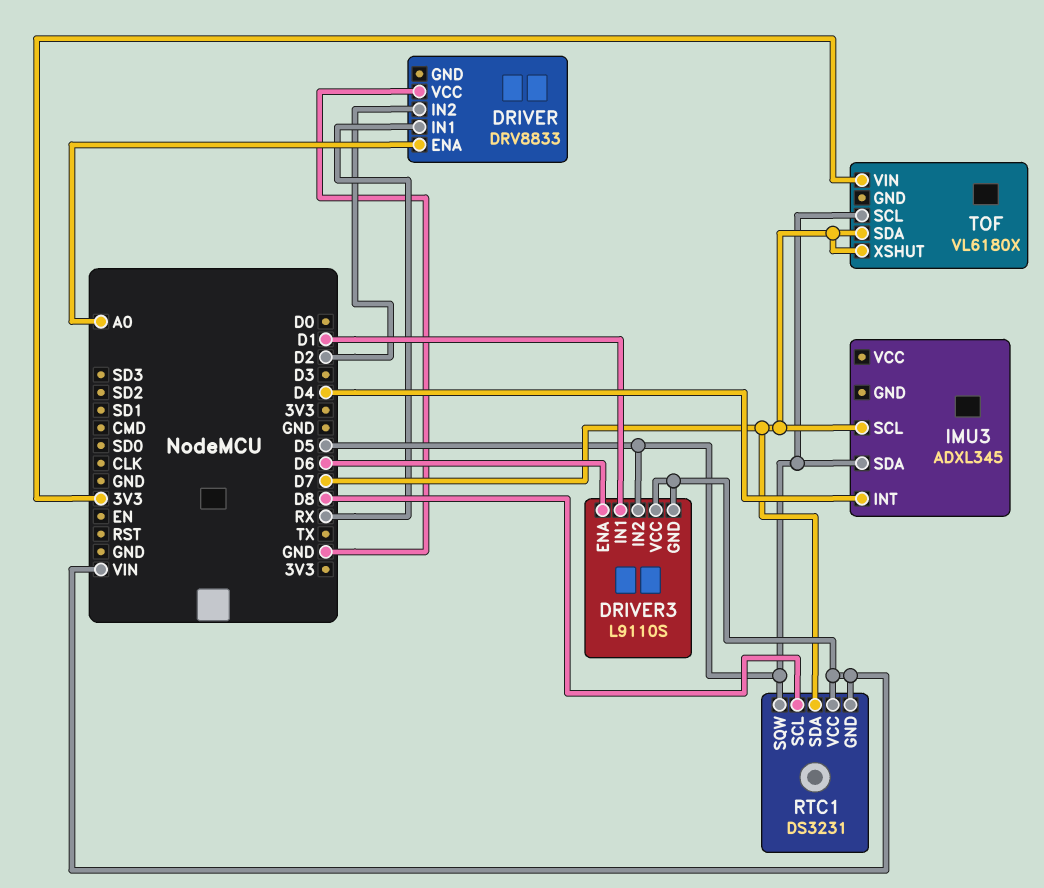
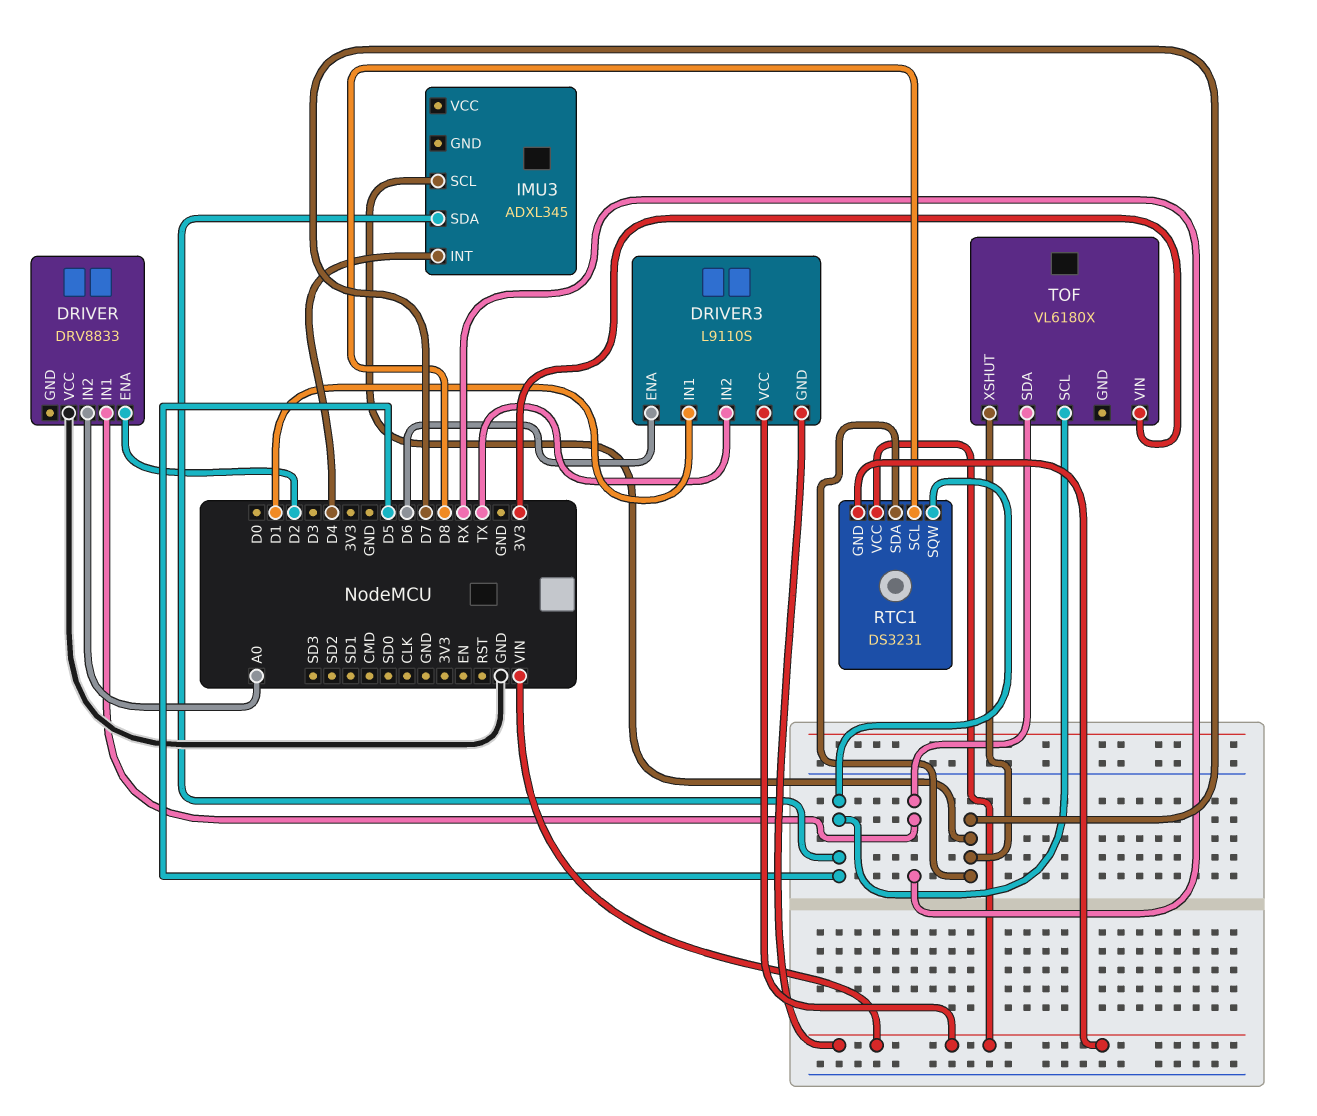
DRIVER pin ENA: A0 -> D2
DRIVER pin IN2: D2 -> A0
DRIVER3 pin IN2: D5 -> TX
TOF pin SDA: D7 -> RX

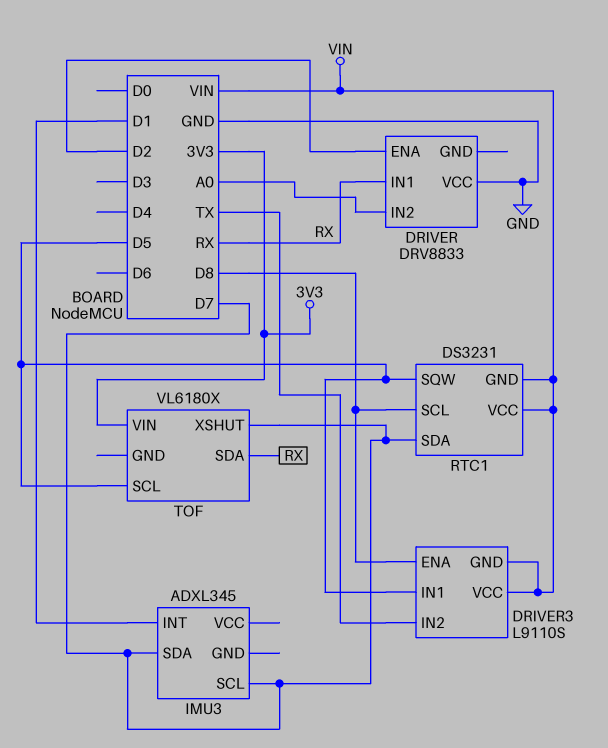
DRIVER3 pin ENA: D6 -> D8
DRIVER3 pin IN1: D1 -> D5
IMU3 pin INT: D4 -> D1
IMU3 pin SDA: D5 -> D7

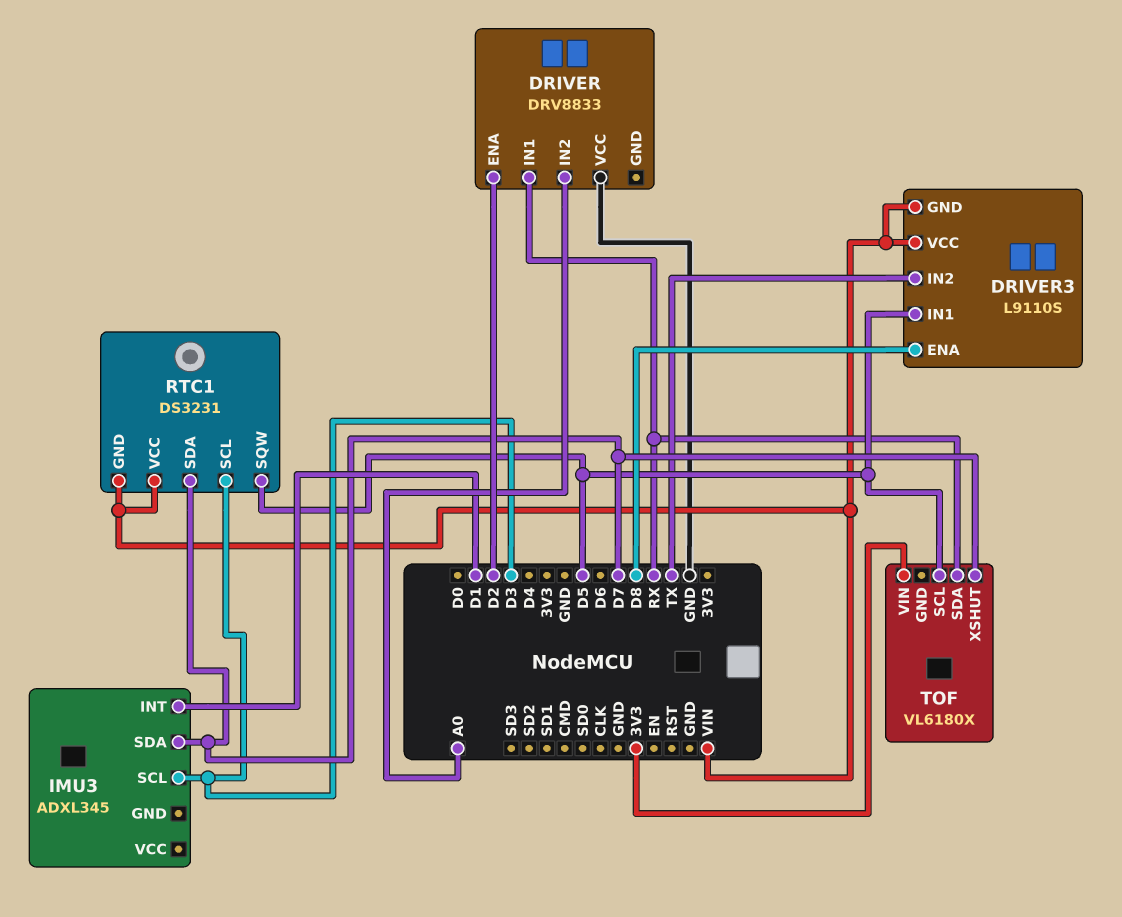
IMU3 pin SCL: D7 -> D3
RTC1 pin SCL: D8 -> D3

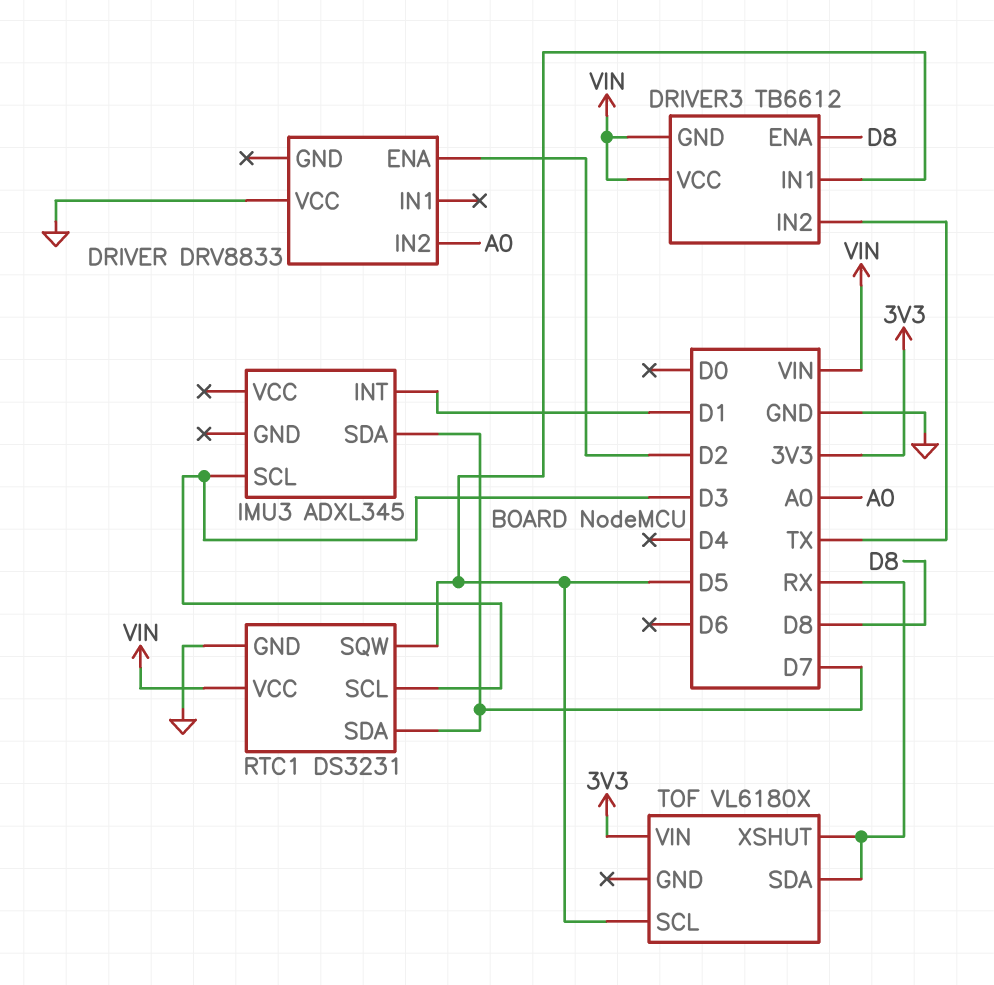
DRIVER pin IN1: RX -> none
DRIVER3: L9110S -> TB6612
RTC1 pin GND: VIN -> GND
TOF pin XSHUT: D7 -> RX

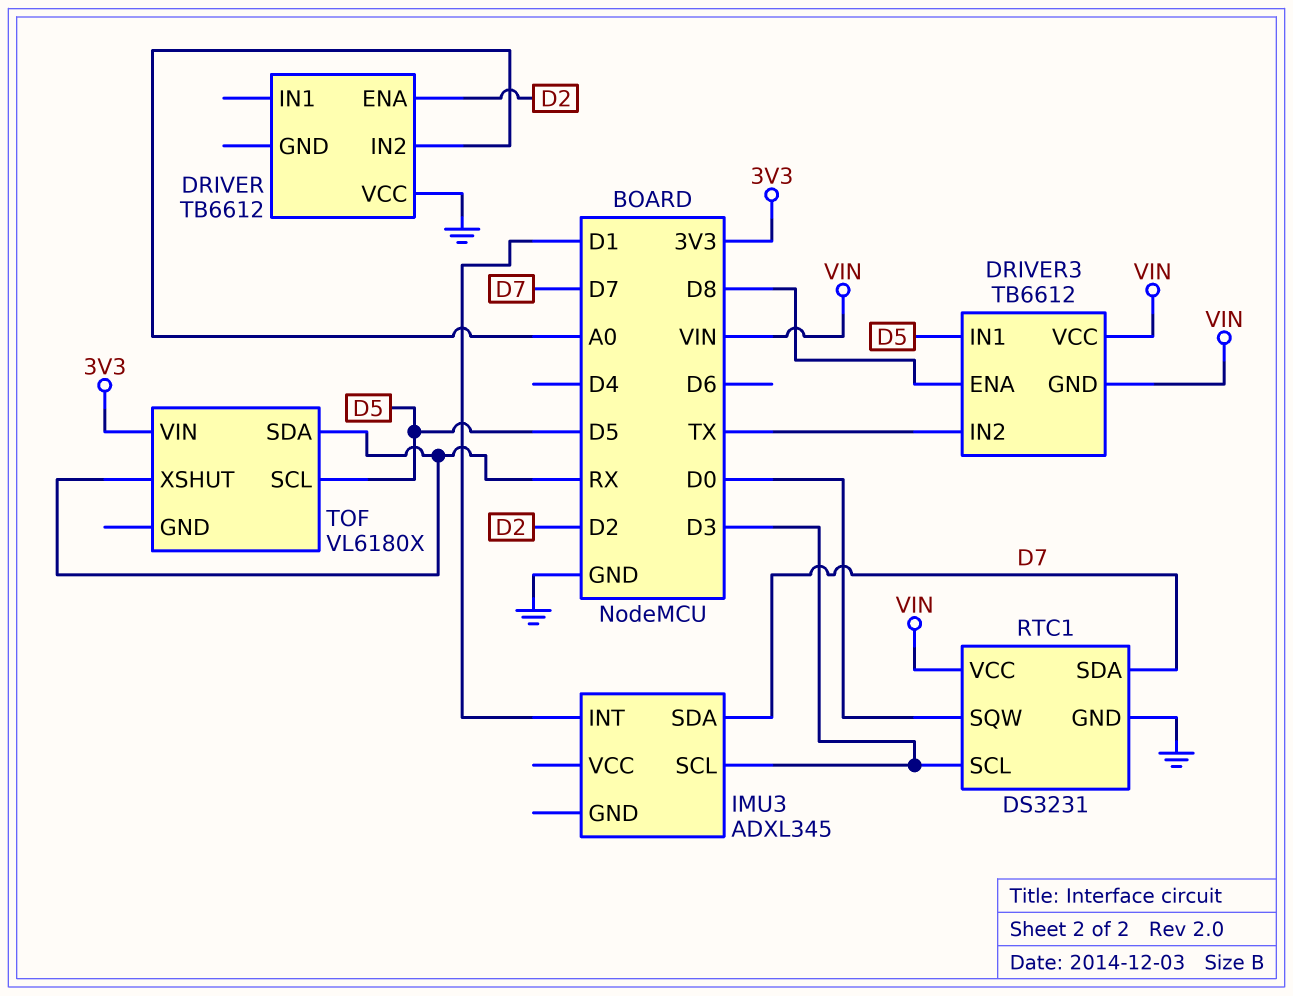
DRIVER: DRV8833 -> TB6612
RTC1 pin SQW: D5 -> D0

